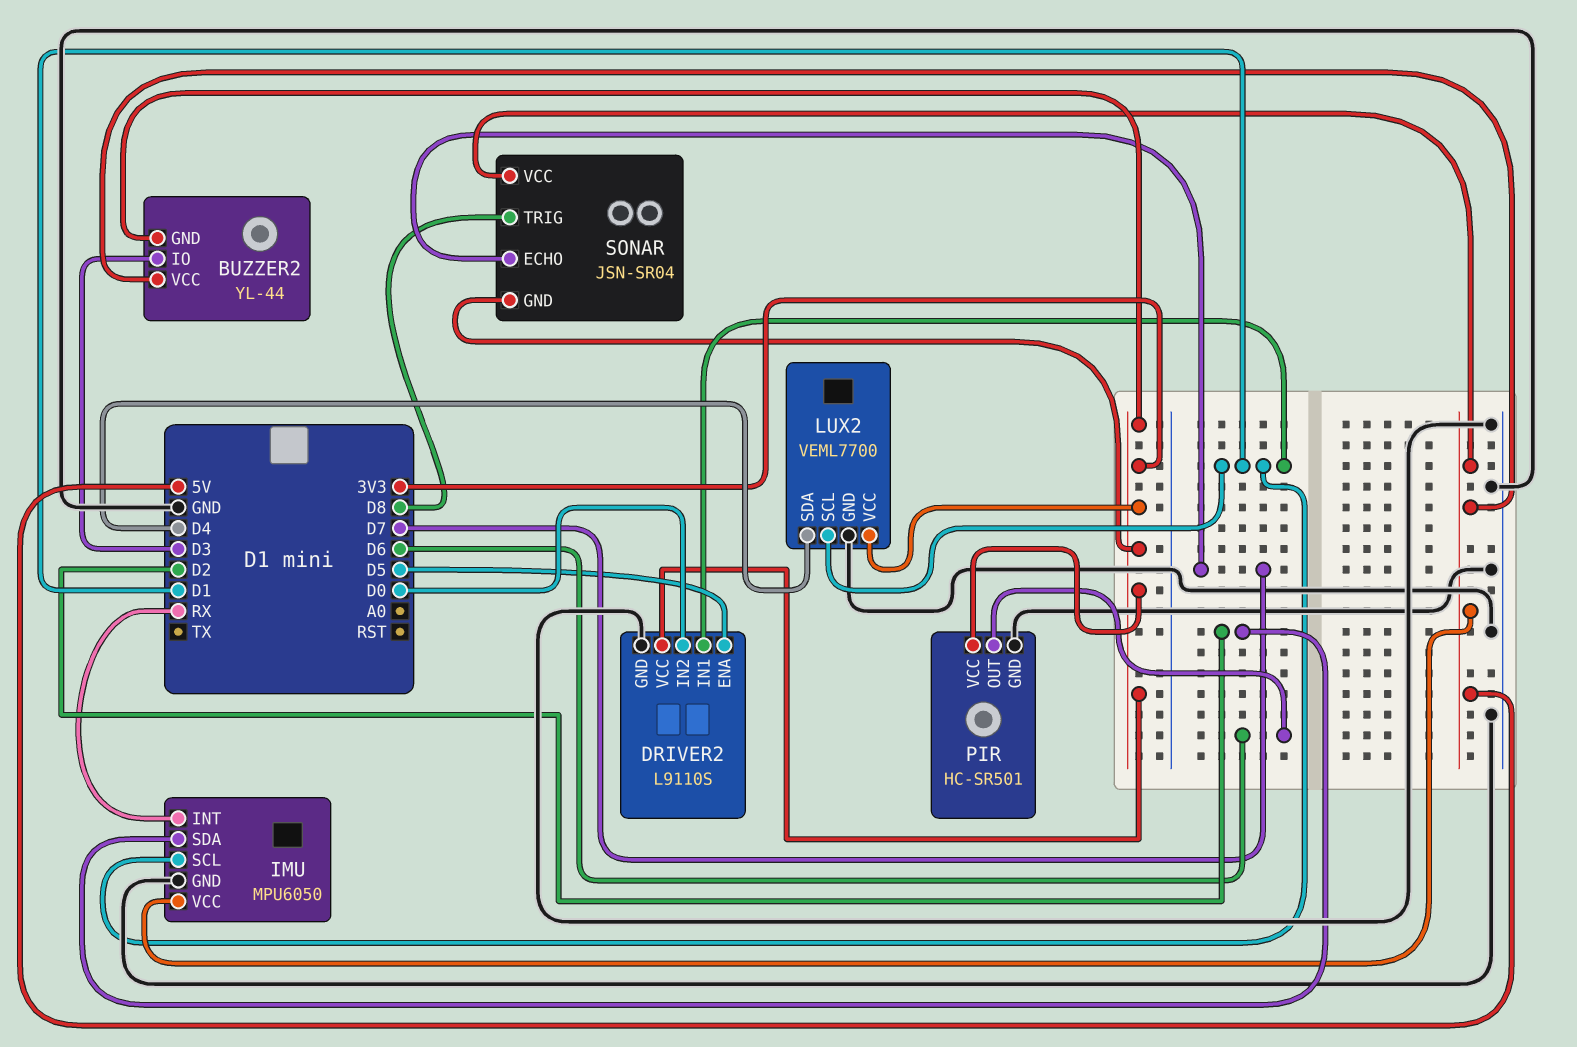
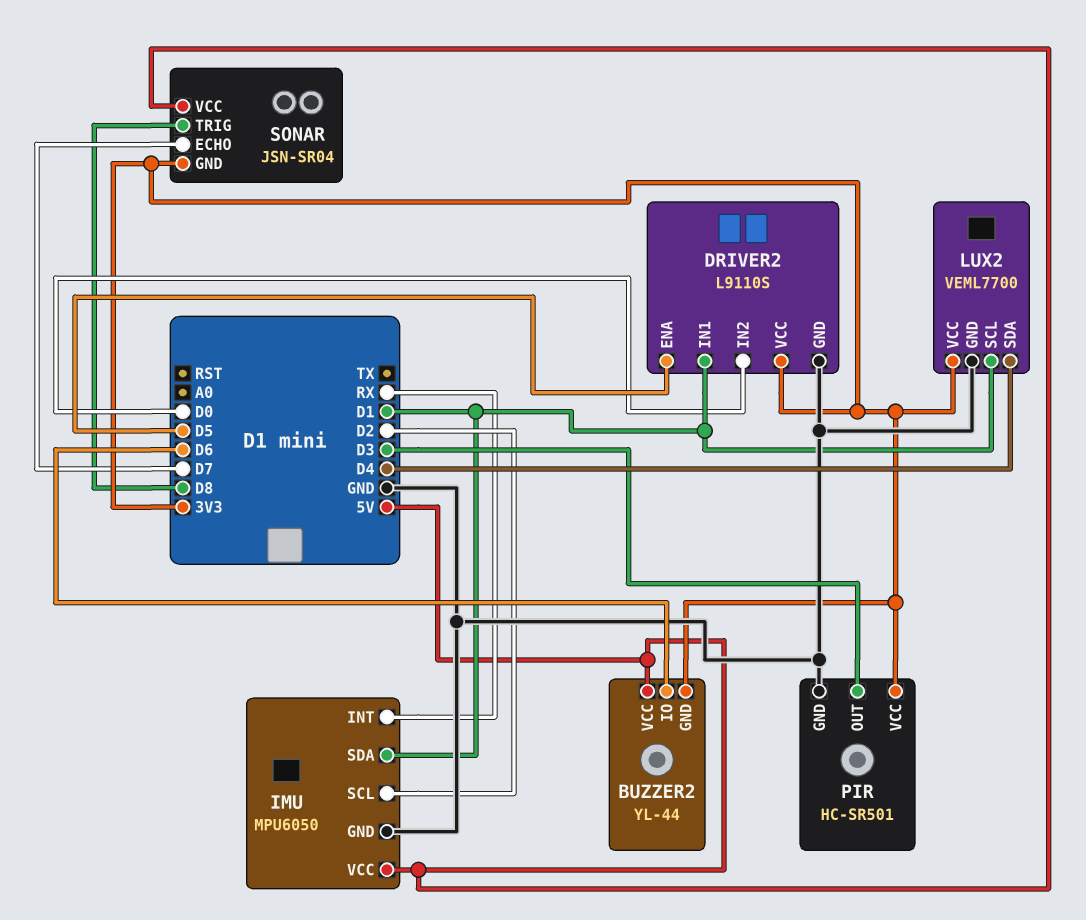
BUZZER2 pin IO: D3 -> D6
IMU pin SCL: D1 -> D2
IMU pin SDA: D2 -> D1
PIR pin OUT: D6 -> D3

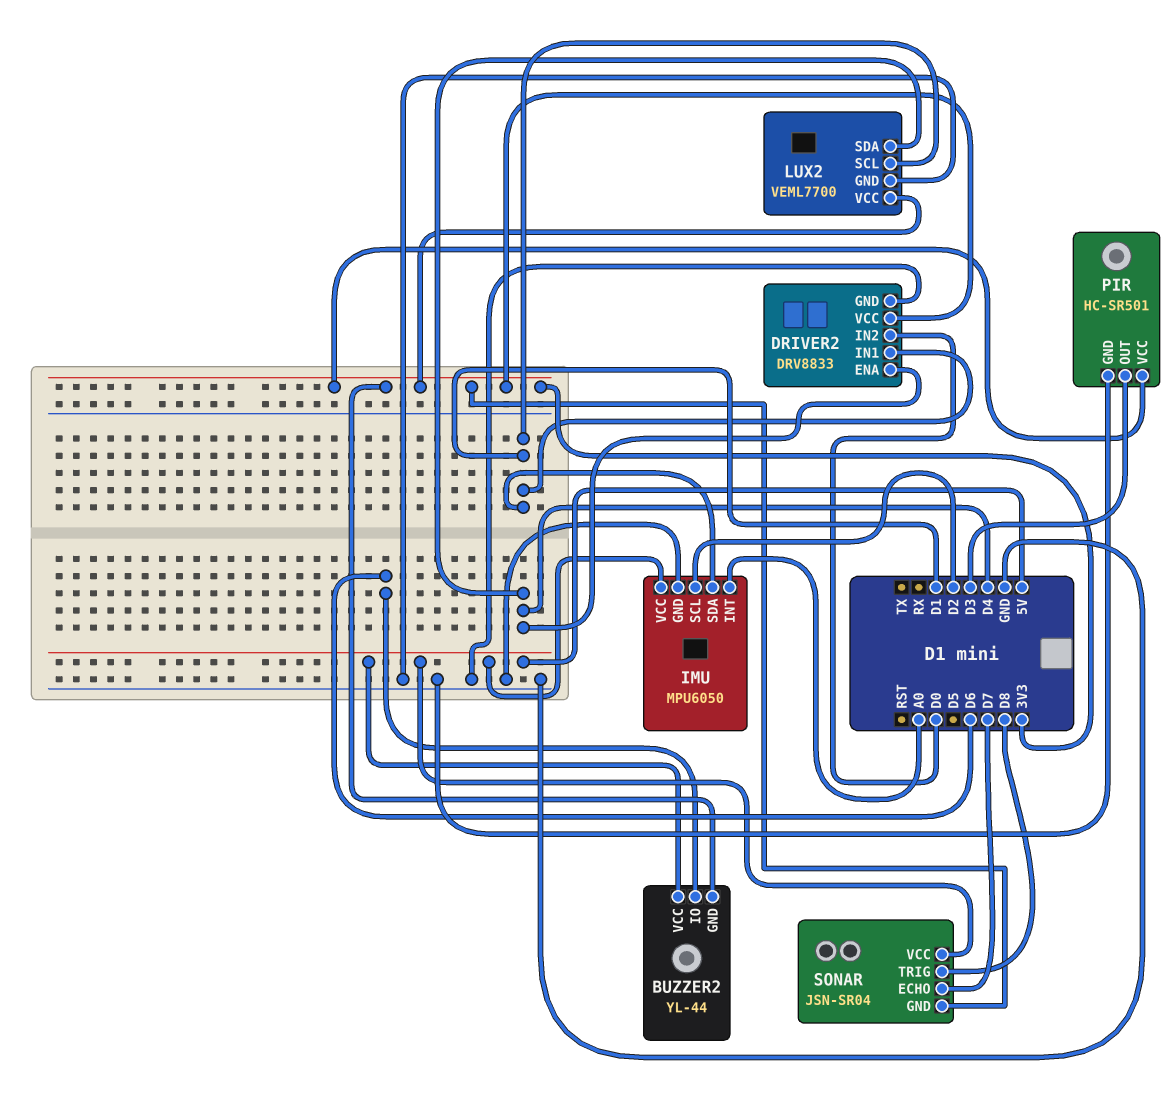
DRIVER2: L9110S -> DRV8833
DRIVER2 pin ENA: D5 -> D4
IMU pin INT: RX -> A0

